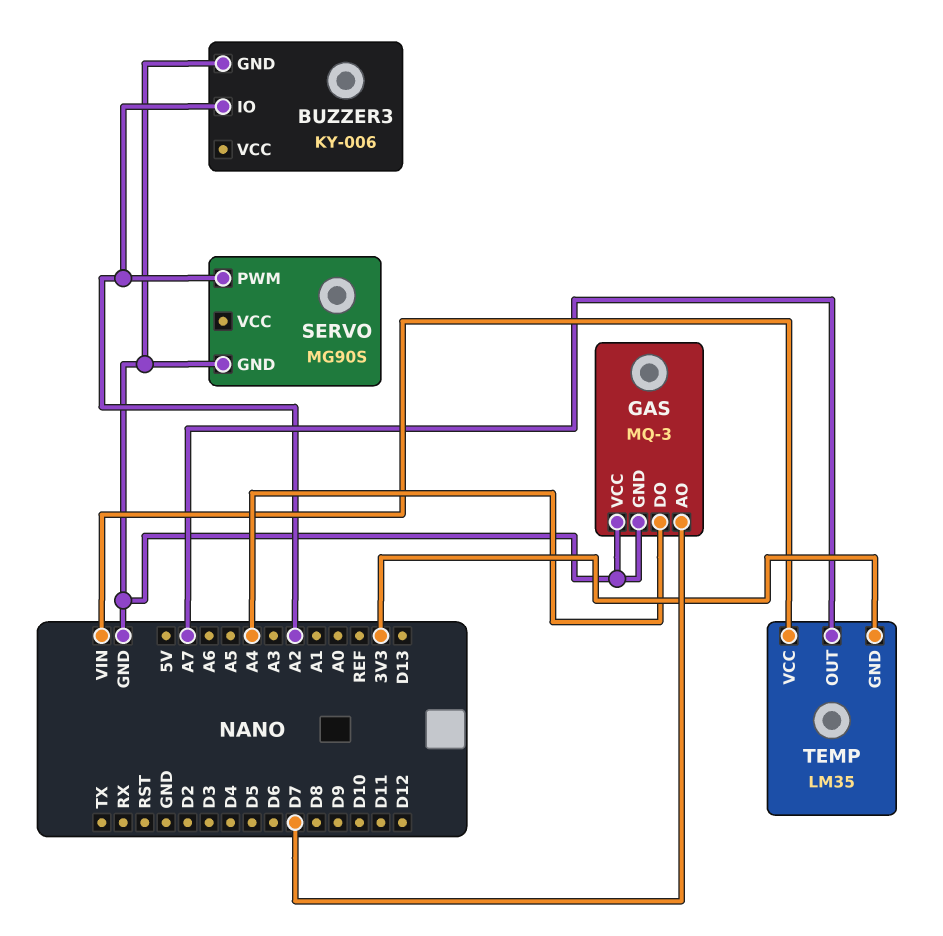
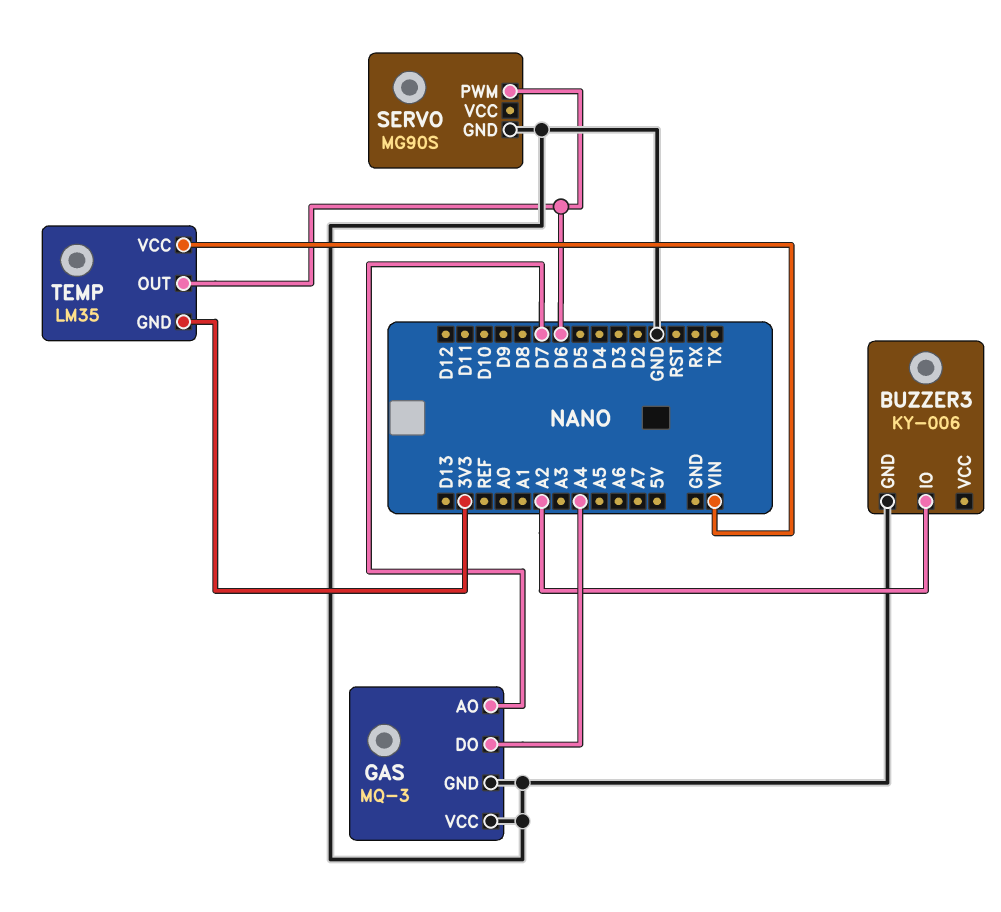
SERVO pin PWM: A2 -> D6
TEMP pin OUT: A7 -> D6

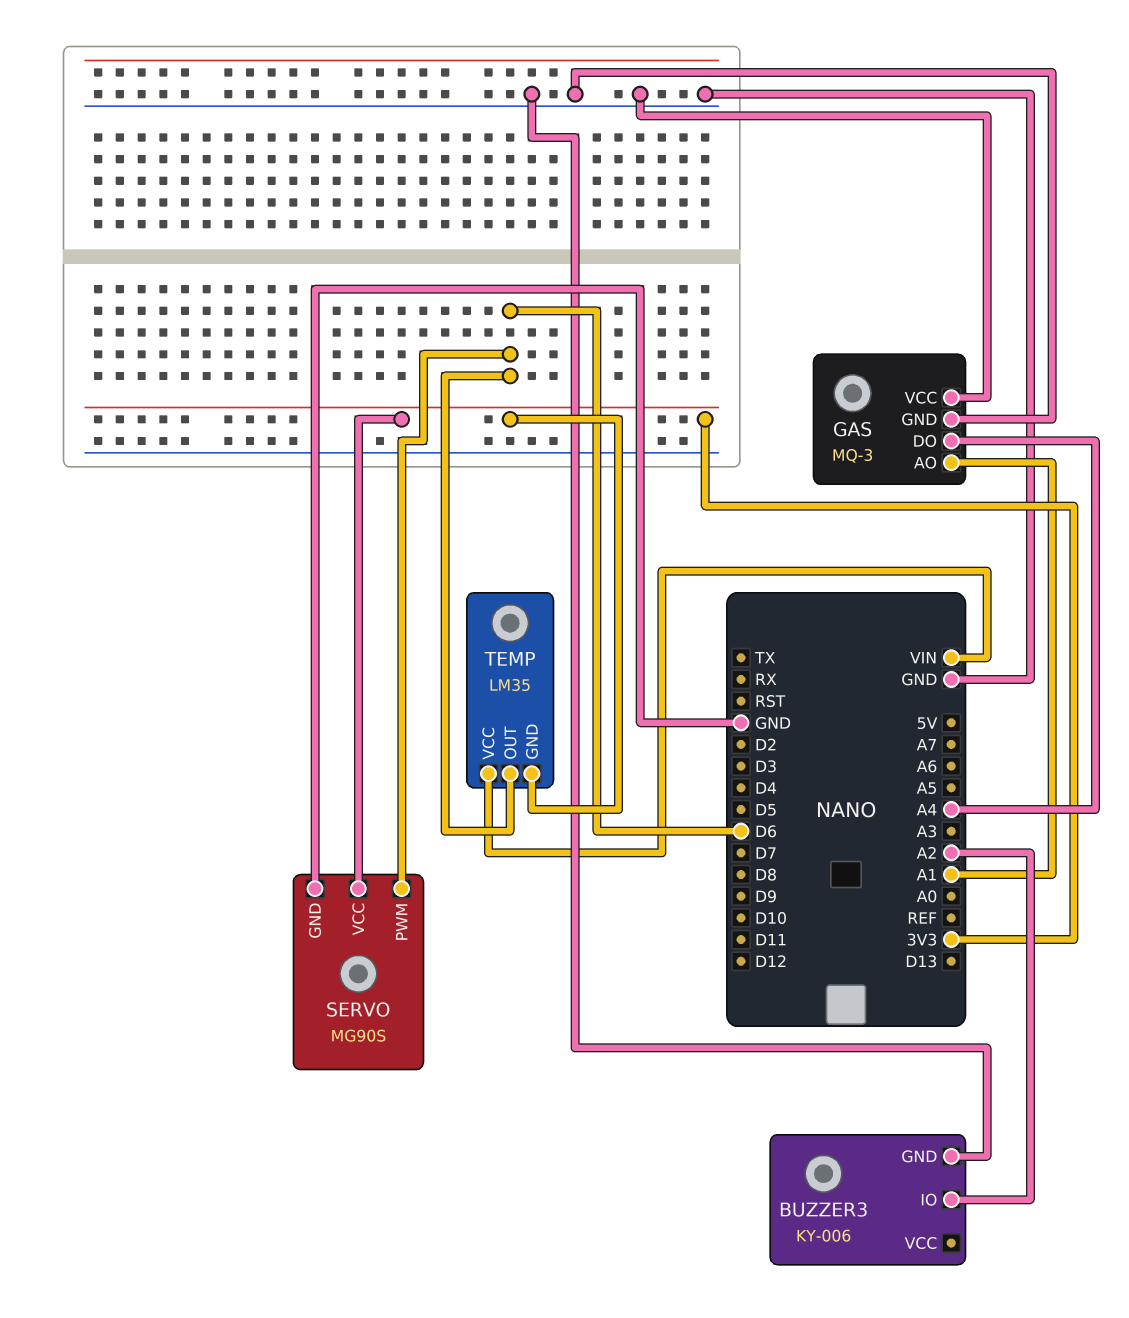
GAS pin AO: D7 -> A1
SERVO pin VCC: none -> 3V3

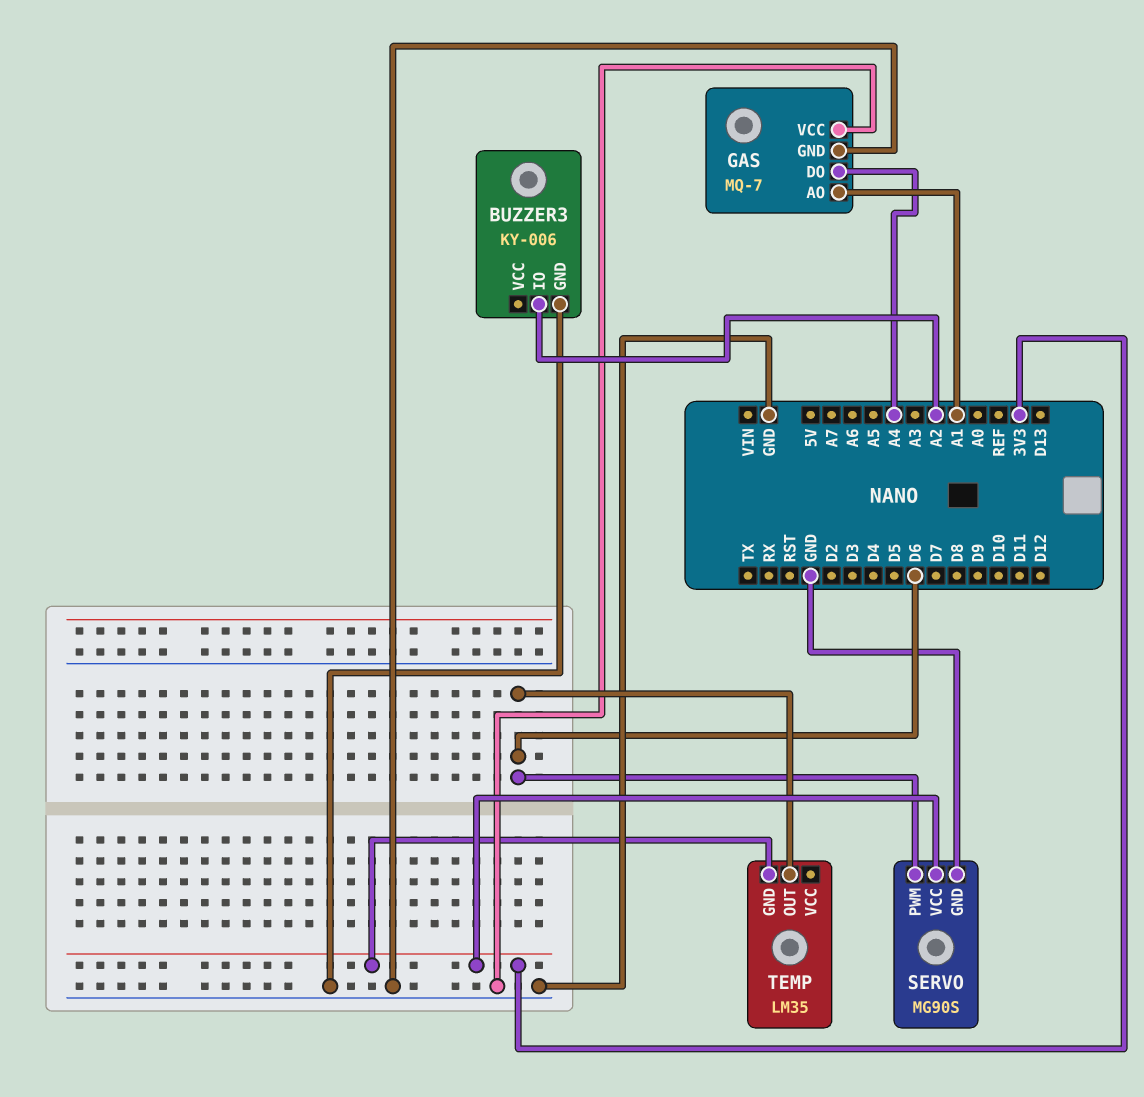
GAS: MQ-3 -> MQ-7
TEMP pin VCC: VIN -> none

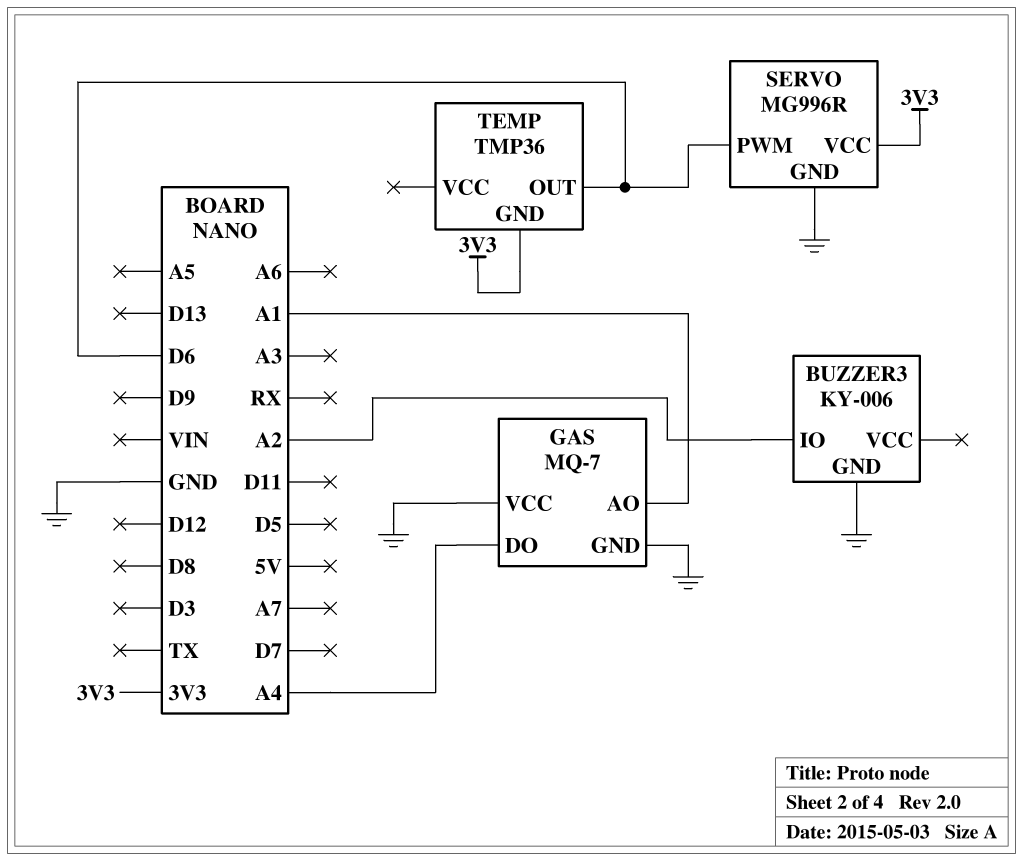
SERVO: MG90S -> MG996R
TEMP: LM35 -> TMP36

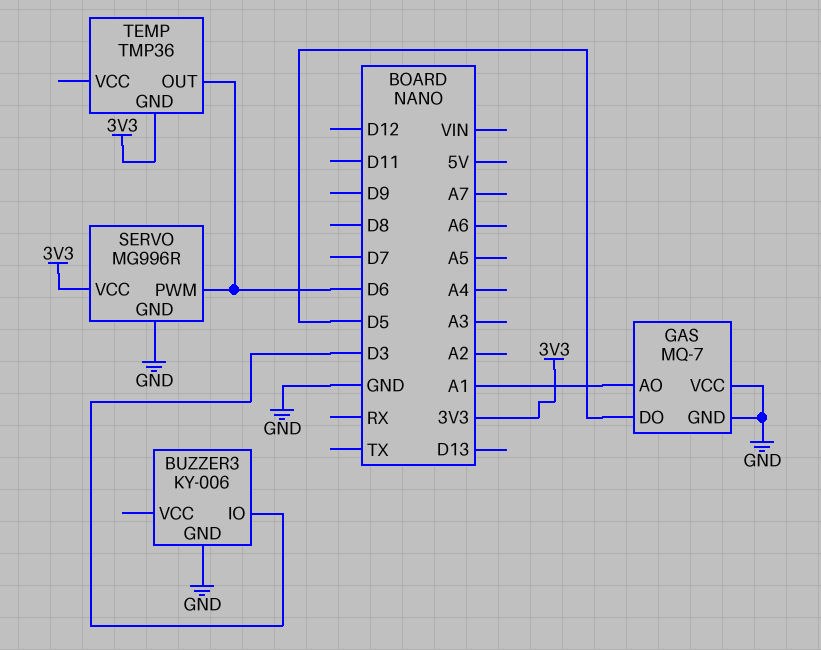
BUZZER3 pin IO: A2 -> D3
GAS pin DO: A4 -> D5

